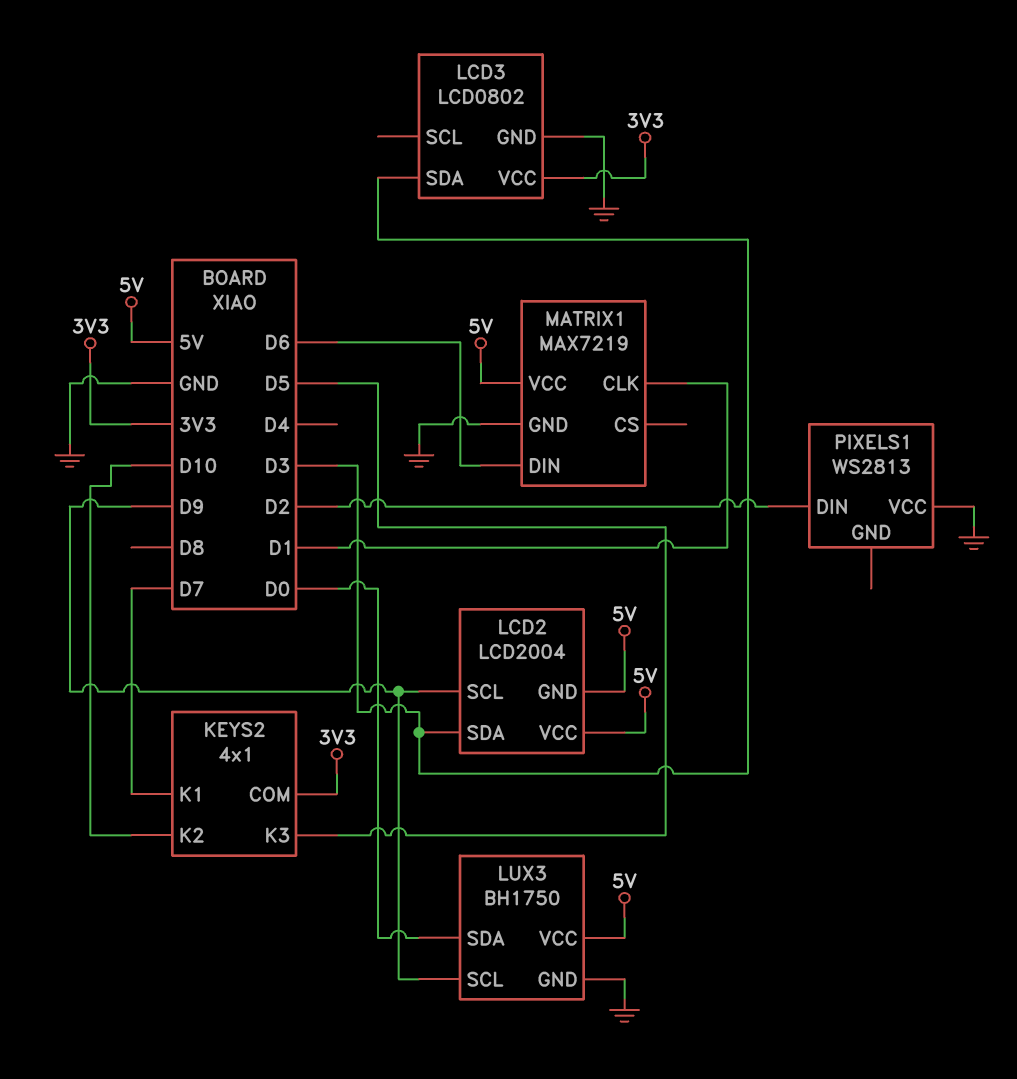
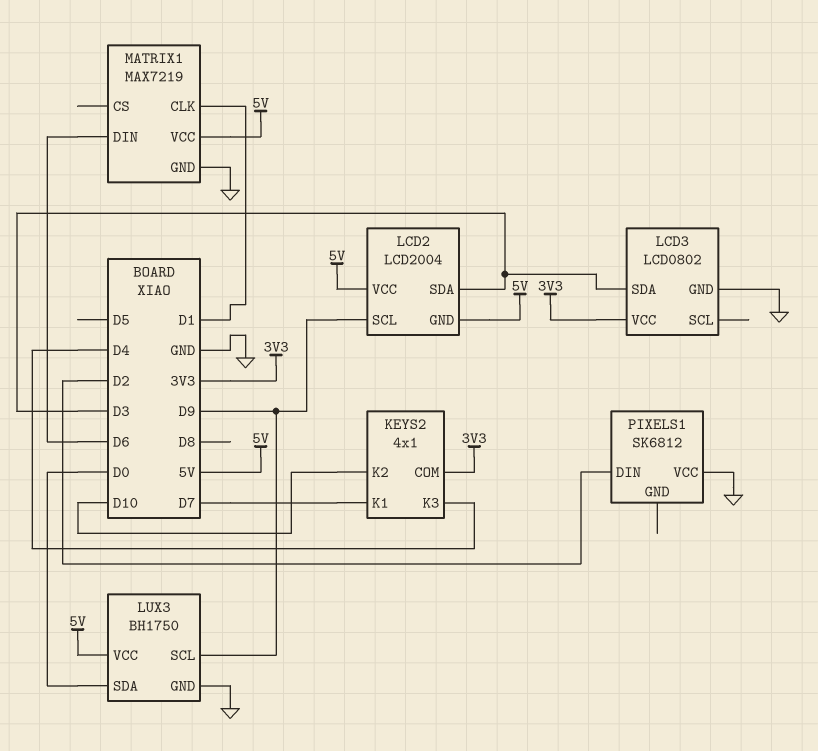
KEYS2 pin K3: D5 -> D4
PIXELS1: WS2813 -> SK6812

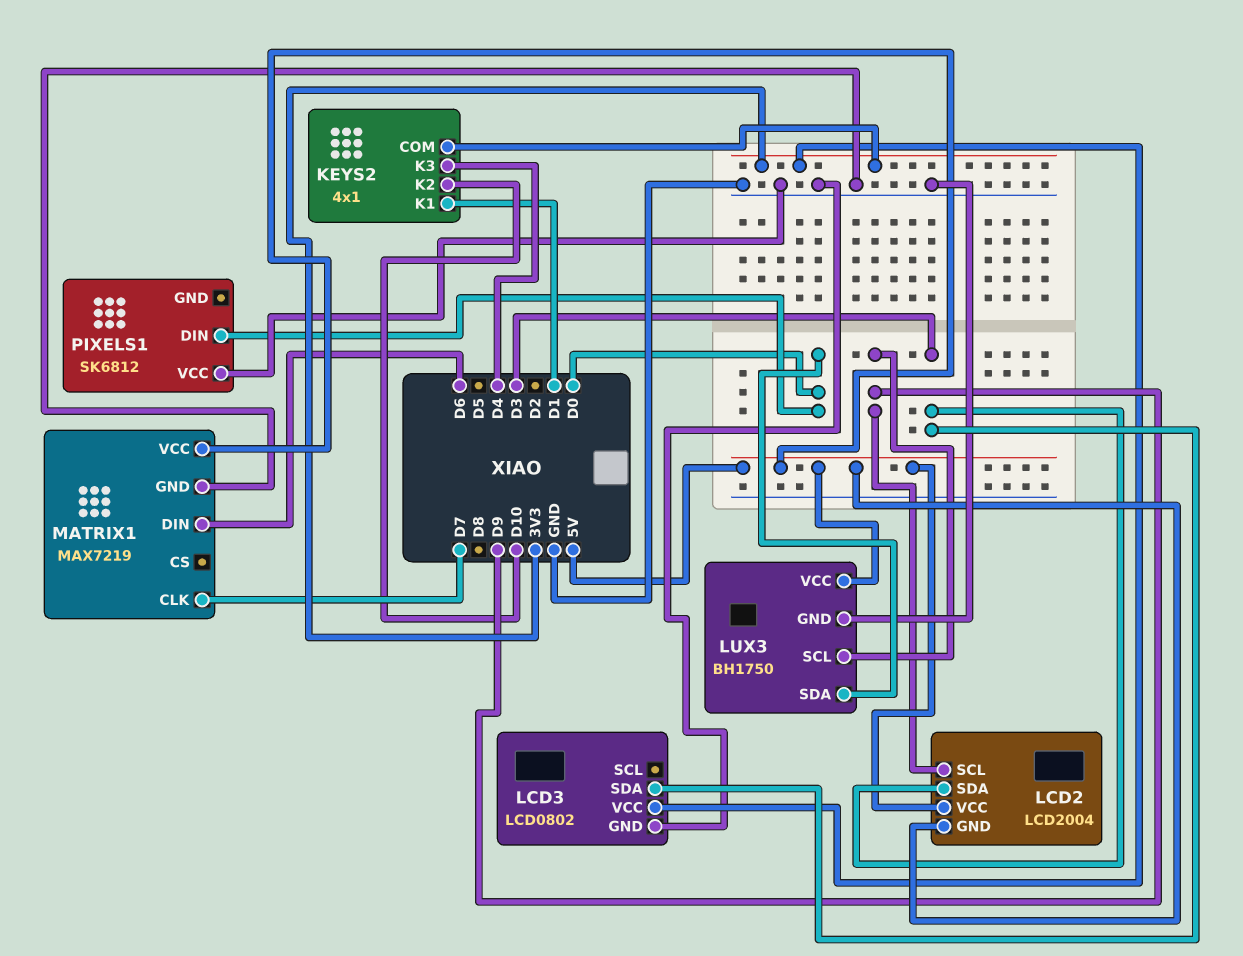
KEYS2 pin K1: D7 -> D1
MATRIX1 pin CLK: D1 -> D7
PIXELS1 pin DIN: D2 -> D0

